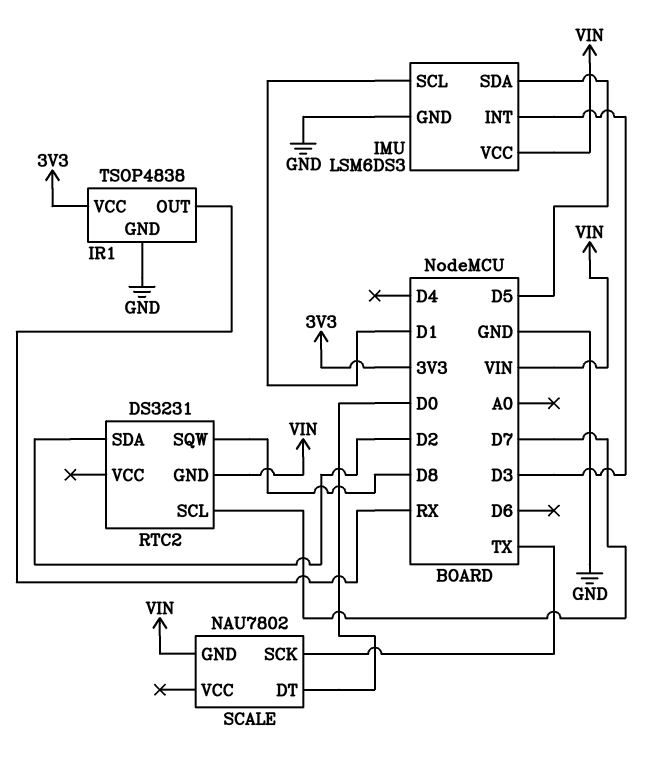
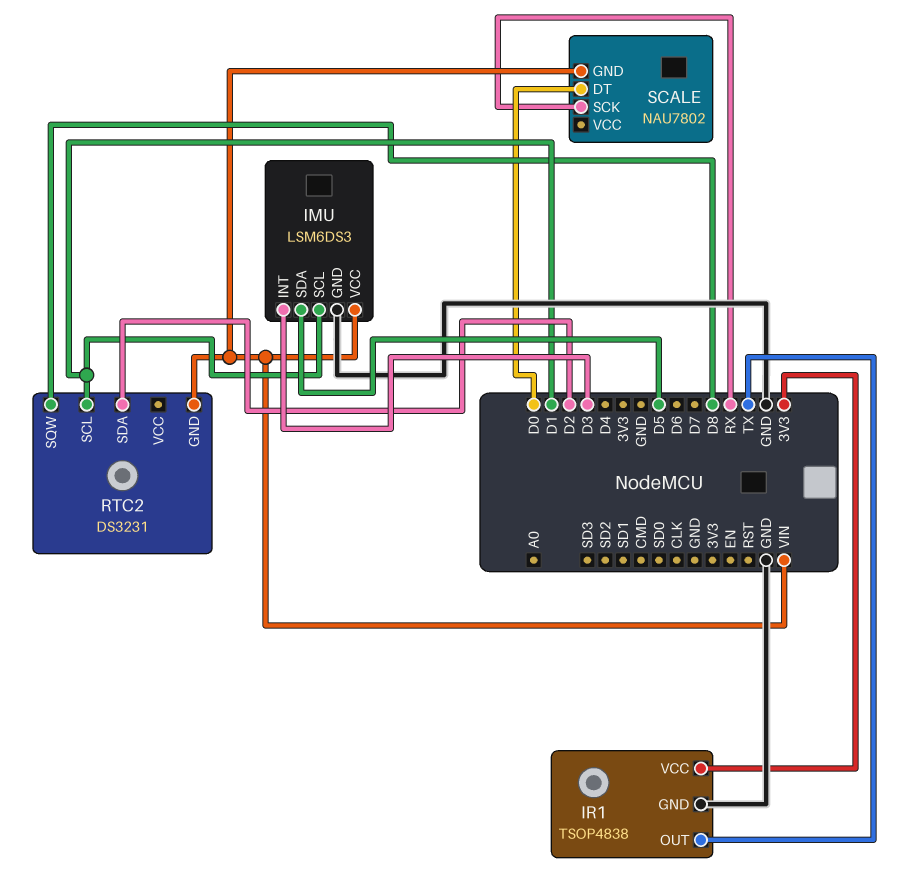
IR1 pin OUT: RX -> TX
RTC2 pin SCL: D7 -> D1
SCALE pin SCK: TX -> RX

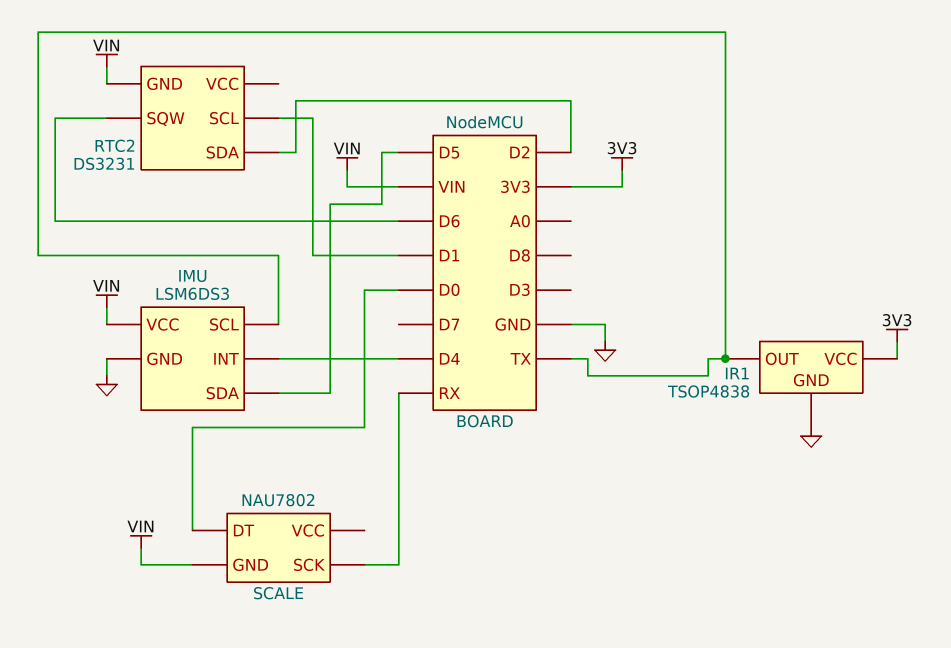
IMU pin INT: D3 -> D4
IMU pin SCL: D1 -> TX
RTC2 pin SQW: D8 -> D6

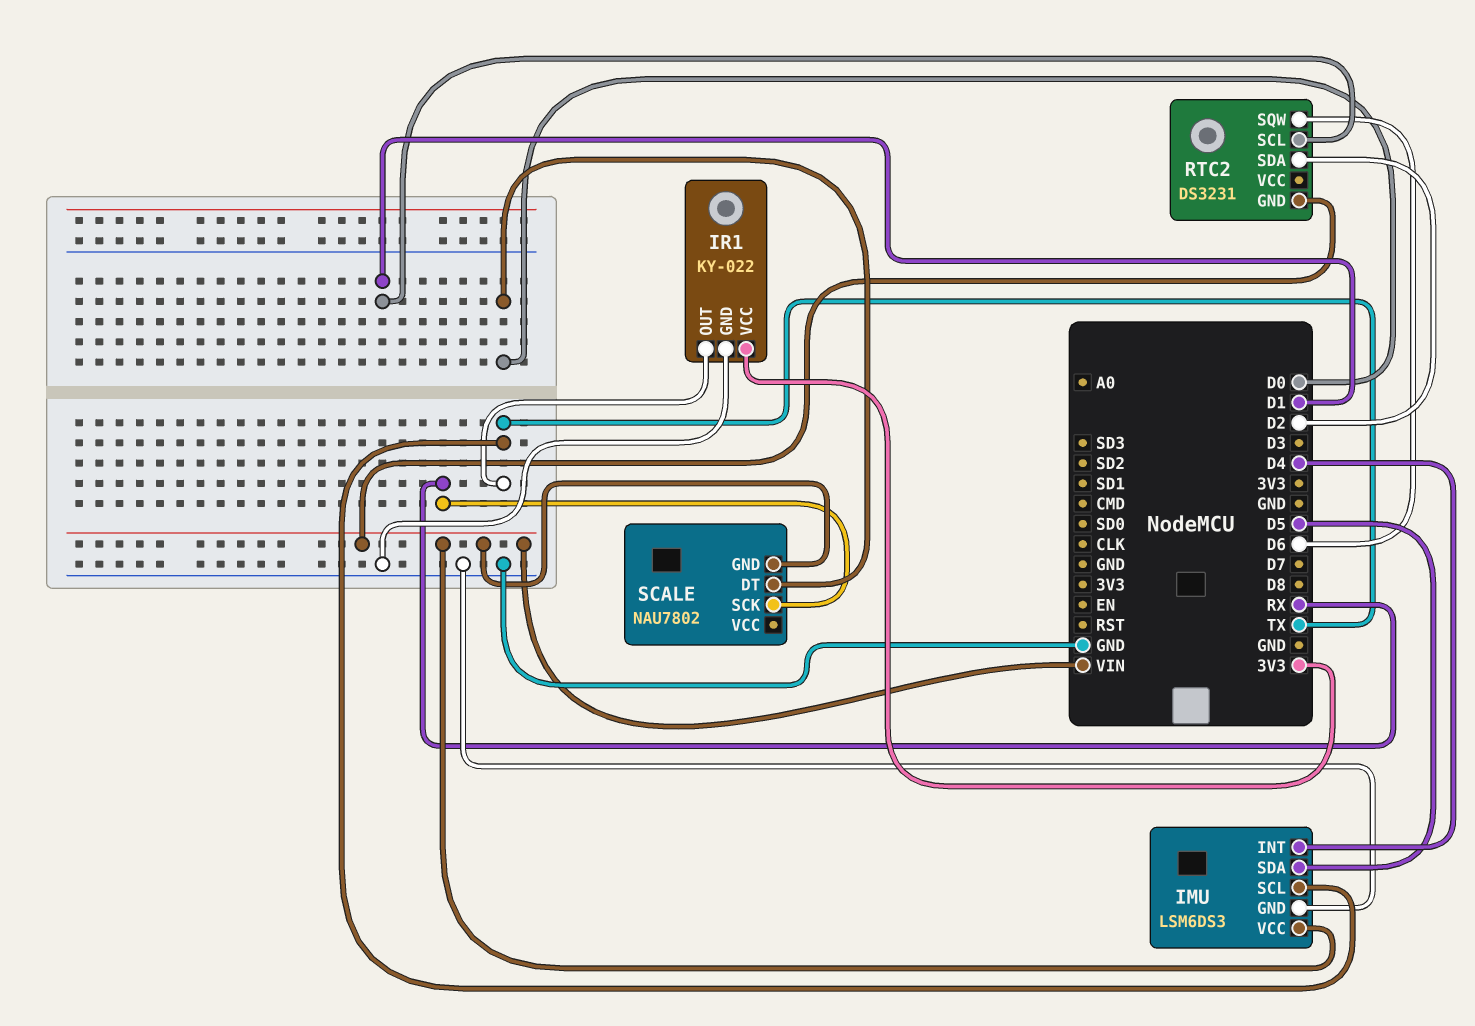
IR1: TSOP4838 -> KY-022

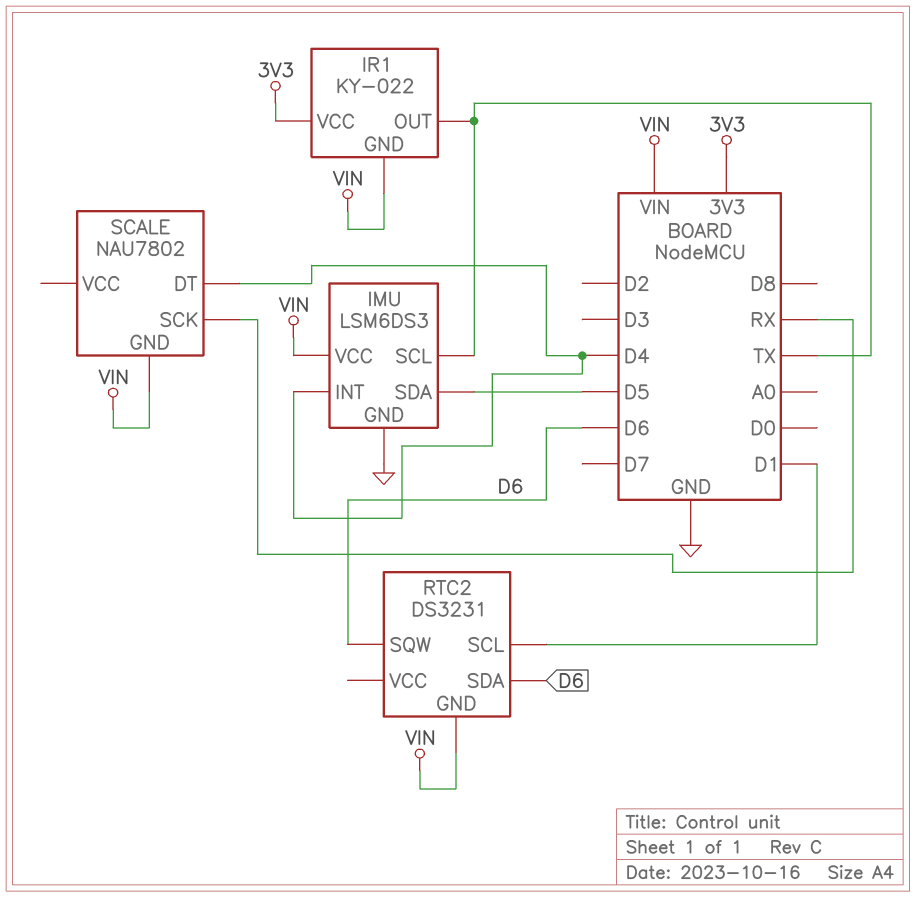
IR1 pin GND: GND -> VIN
RTC2 pin SDA: D2 -> D6
SCALE pin DT: D0 -> D4

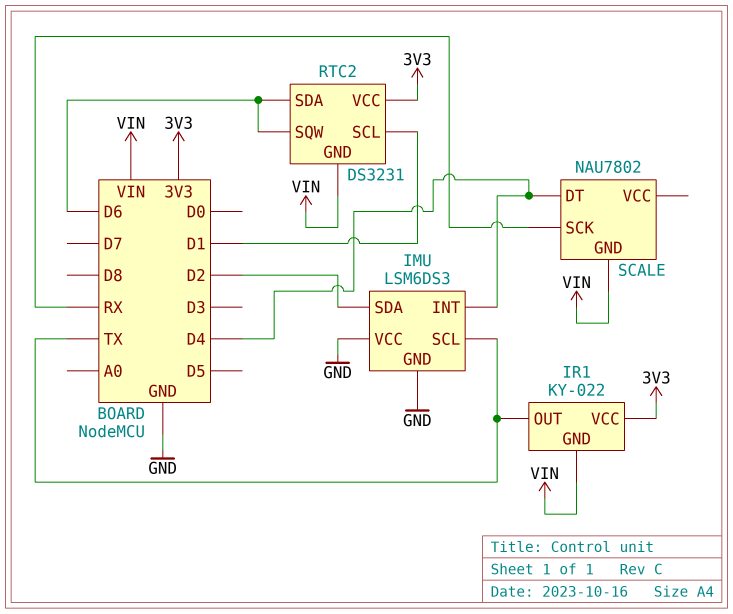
IMU pin SDA: D5 -> D2
IMU pin VCC: VIN -> GND
RTC2 pin VCC: none -> 3V3

